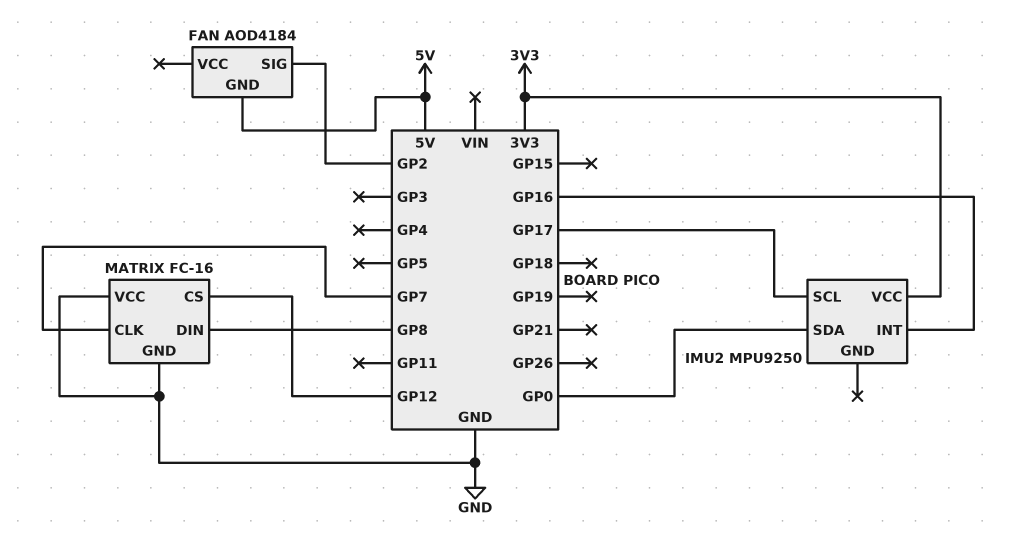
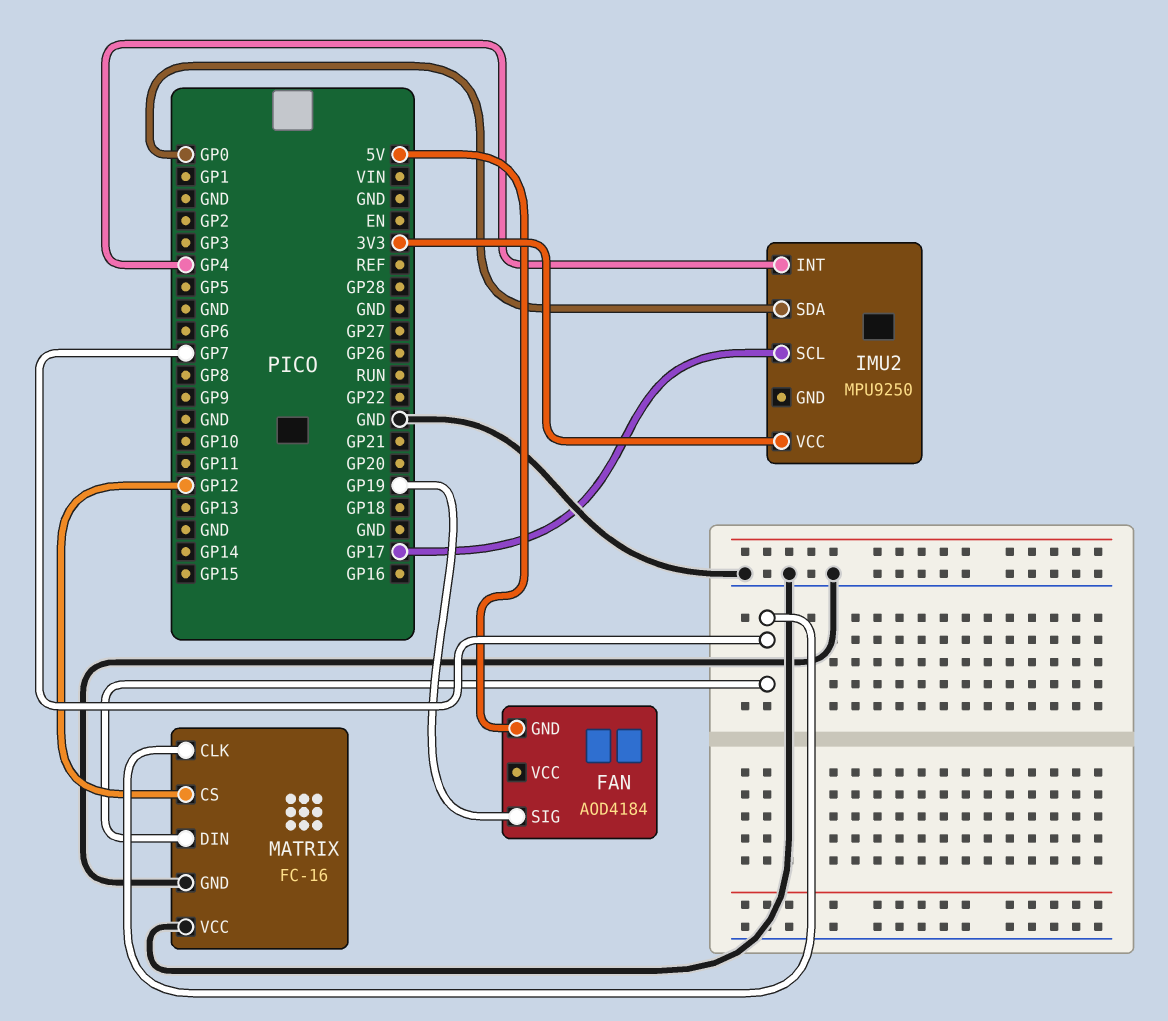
FAN pin SIG: GP2 -> GP19
IMU2 pin INT: GP16 -> GP4
MATRIX pin DIN: GP8 -> GP7

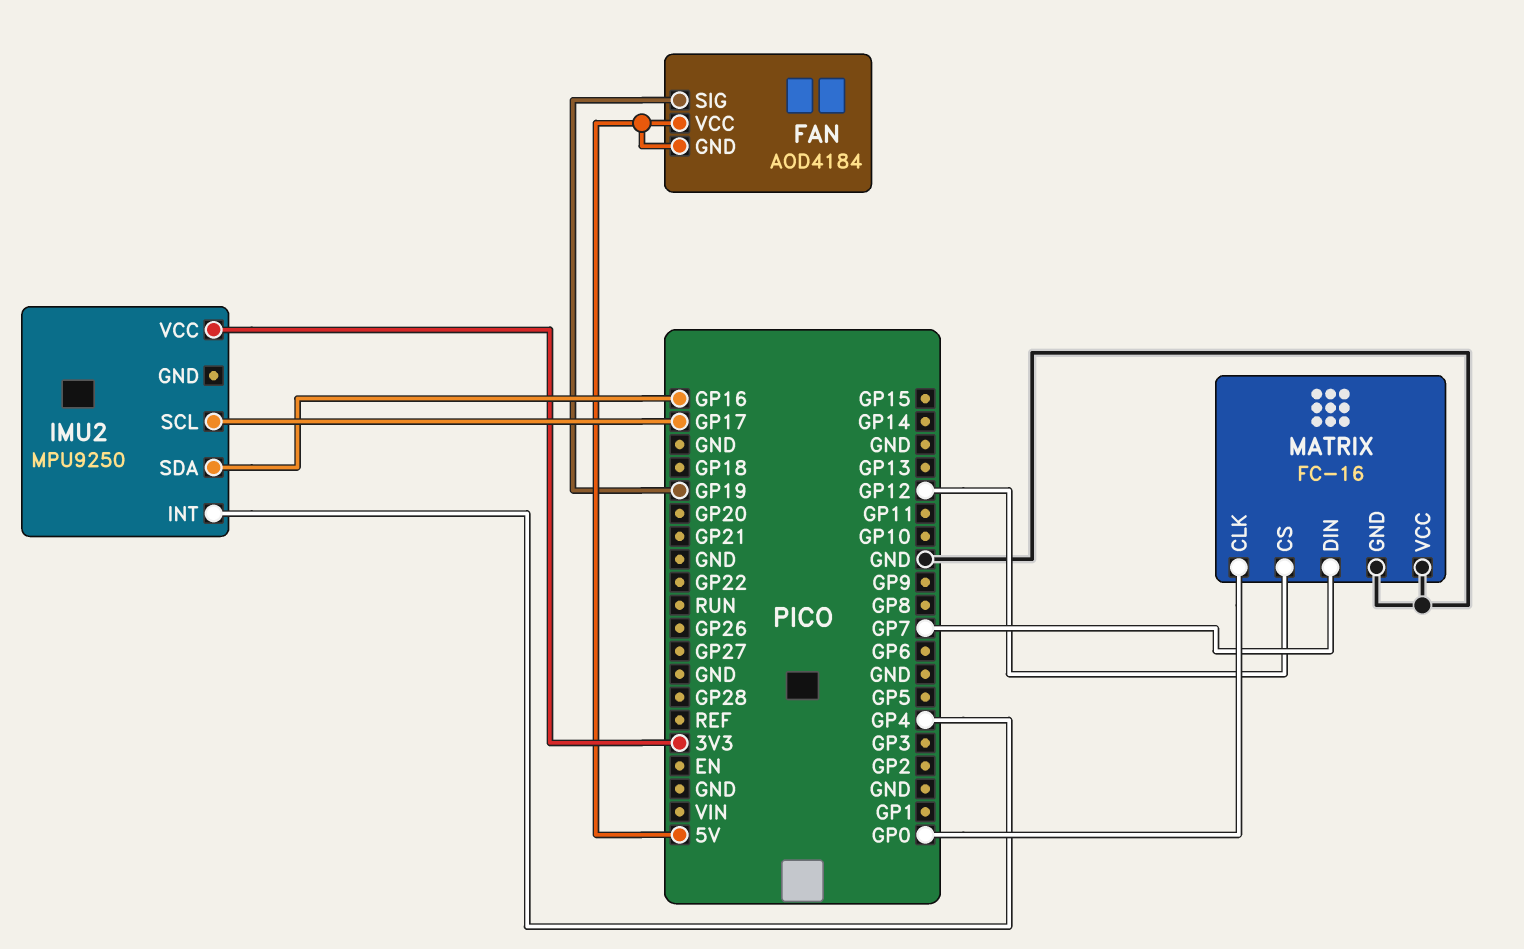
FAN pin VCC: none -> 5V
IMU2 pin SDA: GP0 -> GP16
MATRIX pin CLK: GP7 -> GP0

